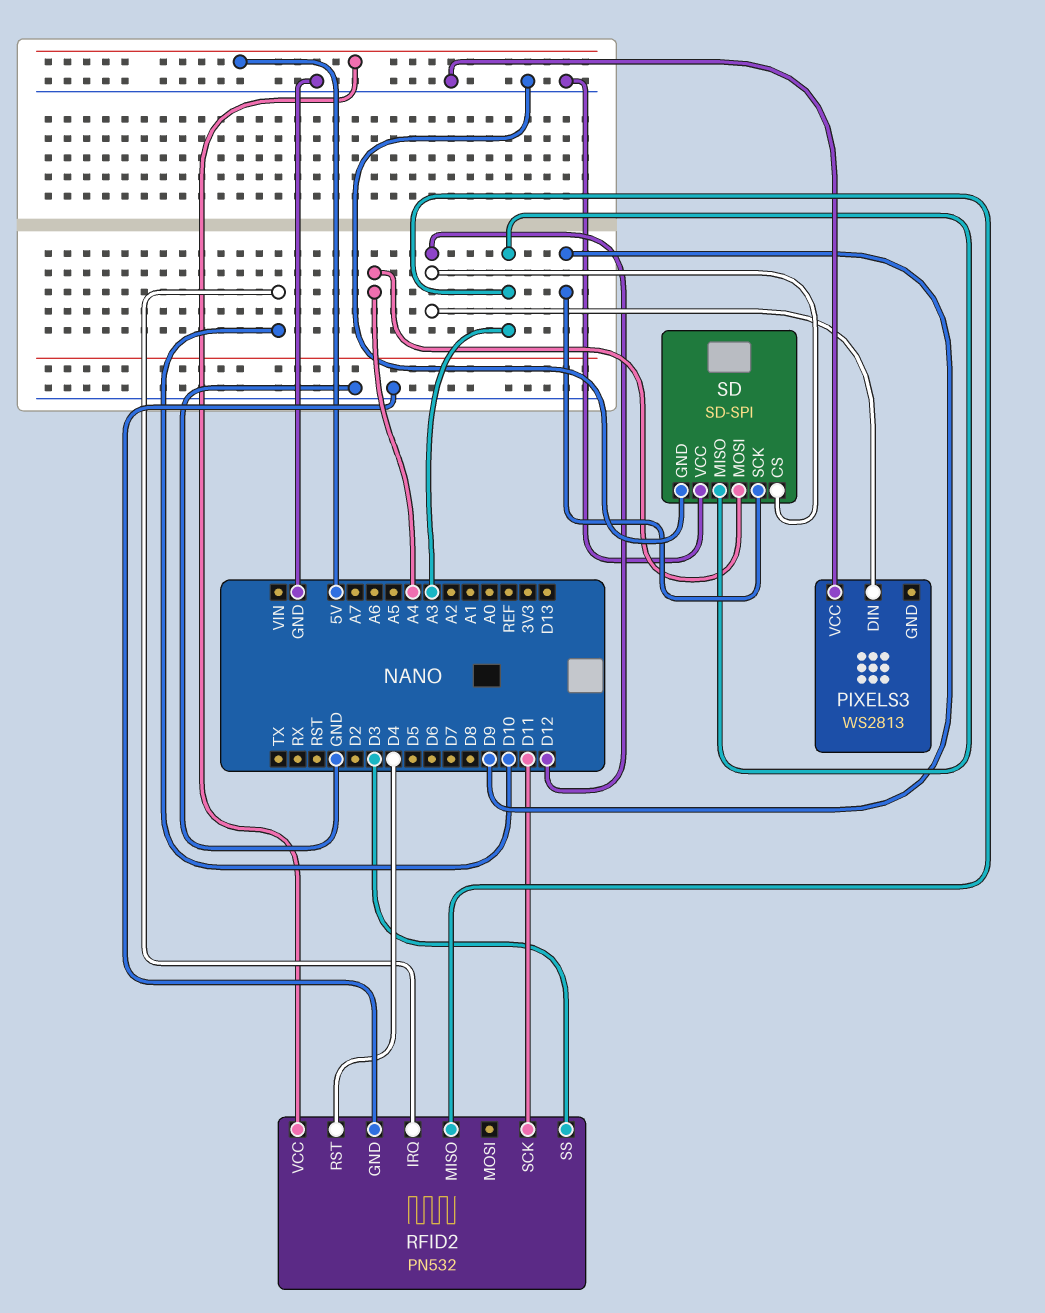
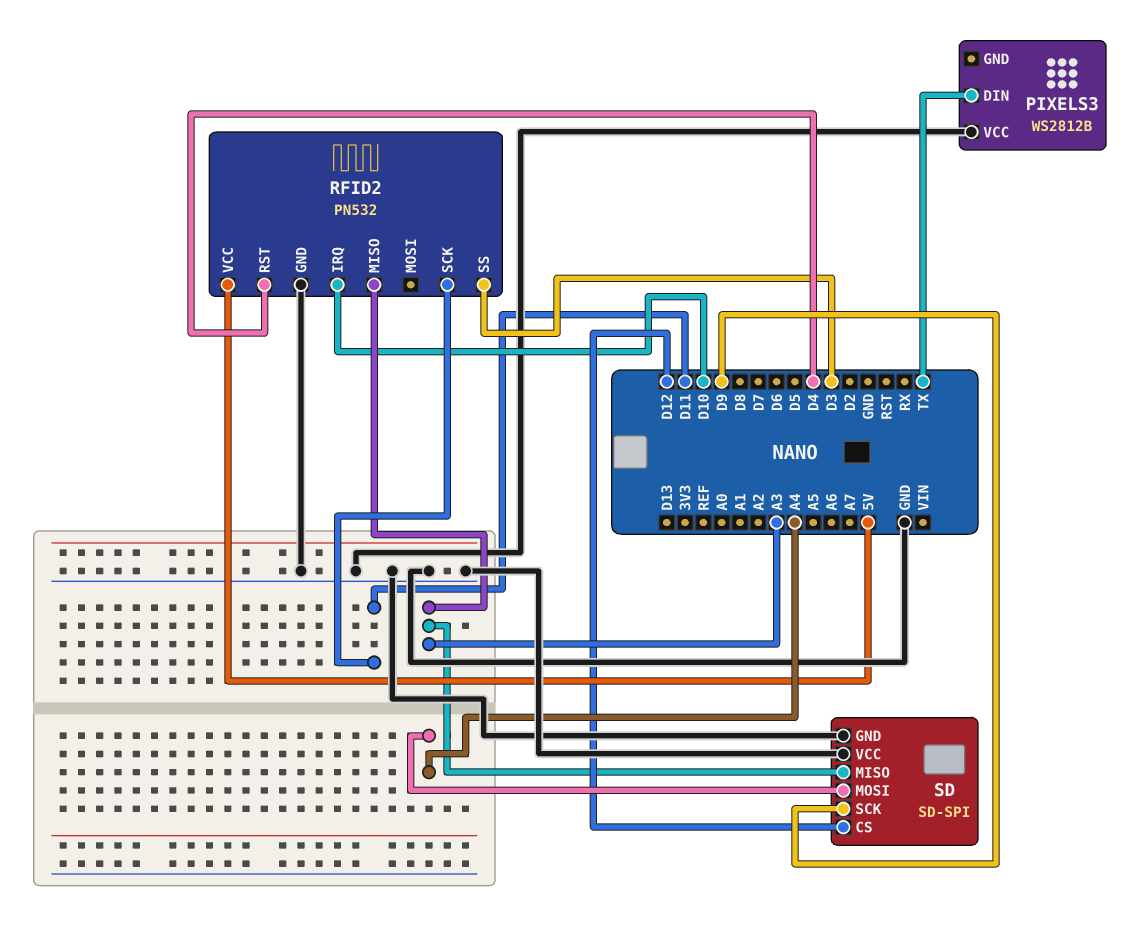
PIXELS3: WS2813 -> WS2812B
PIXELS3 pin DIN: D12 -> TX

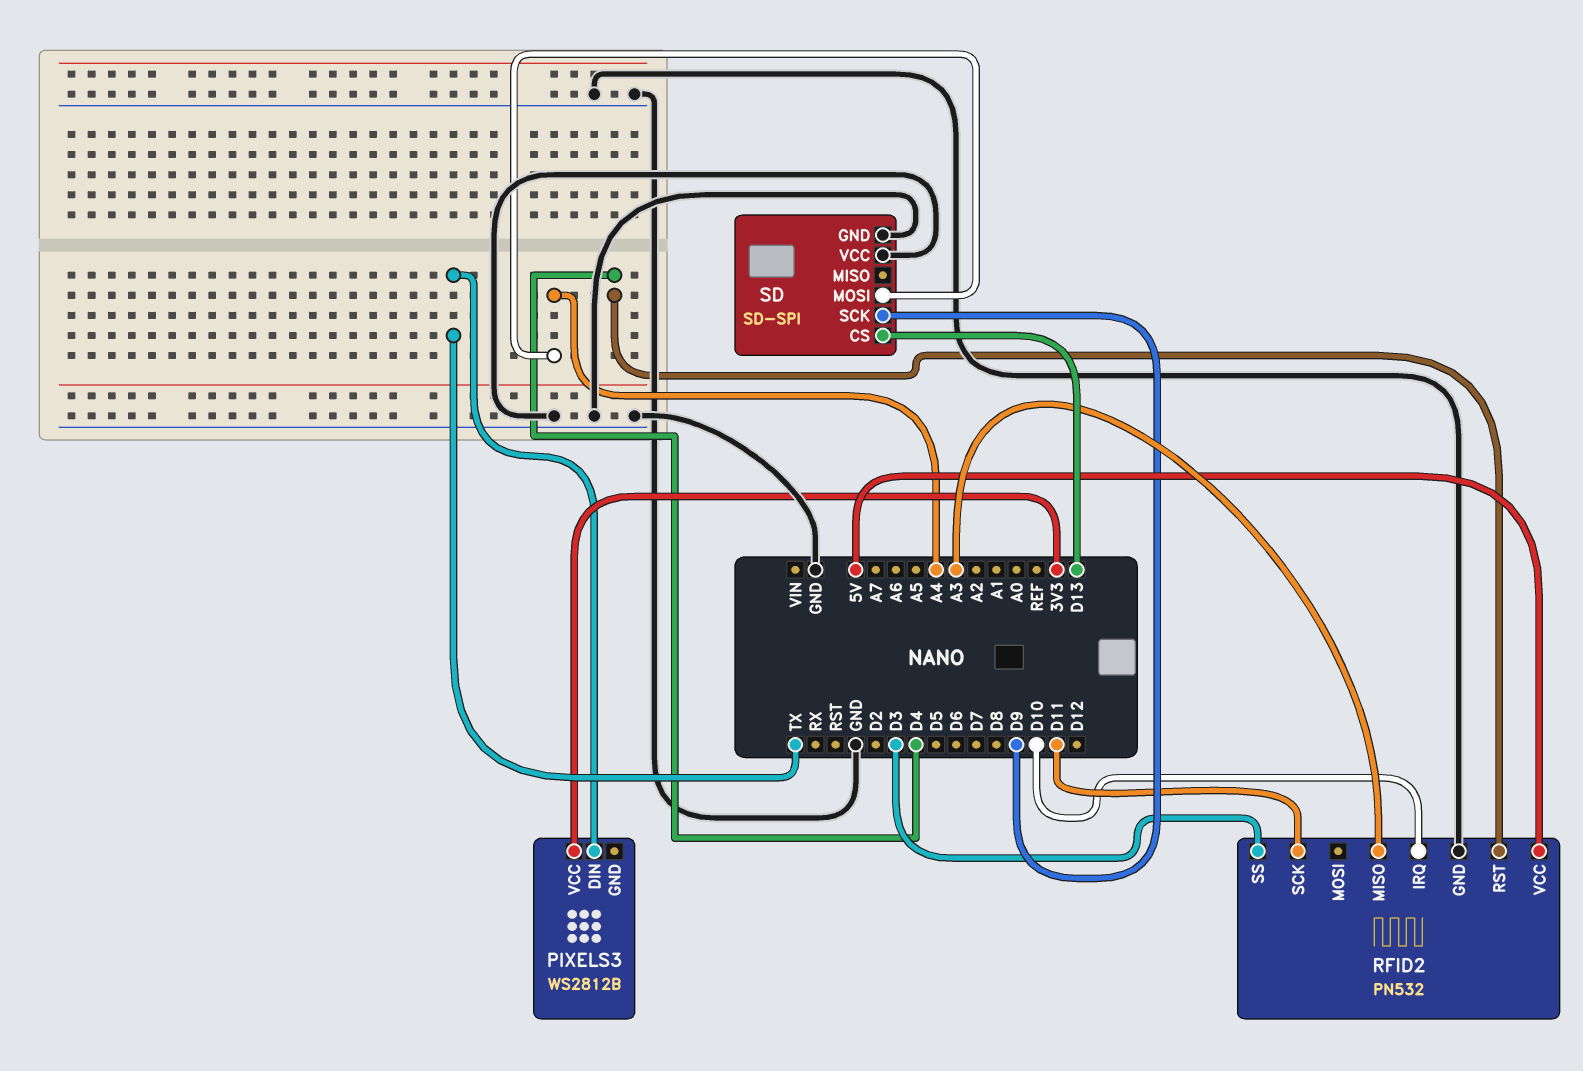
PIXELS3 pin VCC: GND -> 3V3
SD pin CS: D12 -> D13
SD pin MISO: A3 -> none

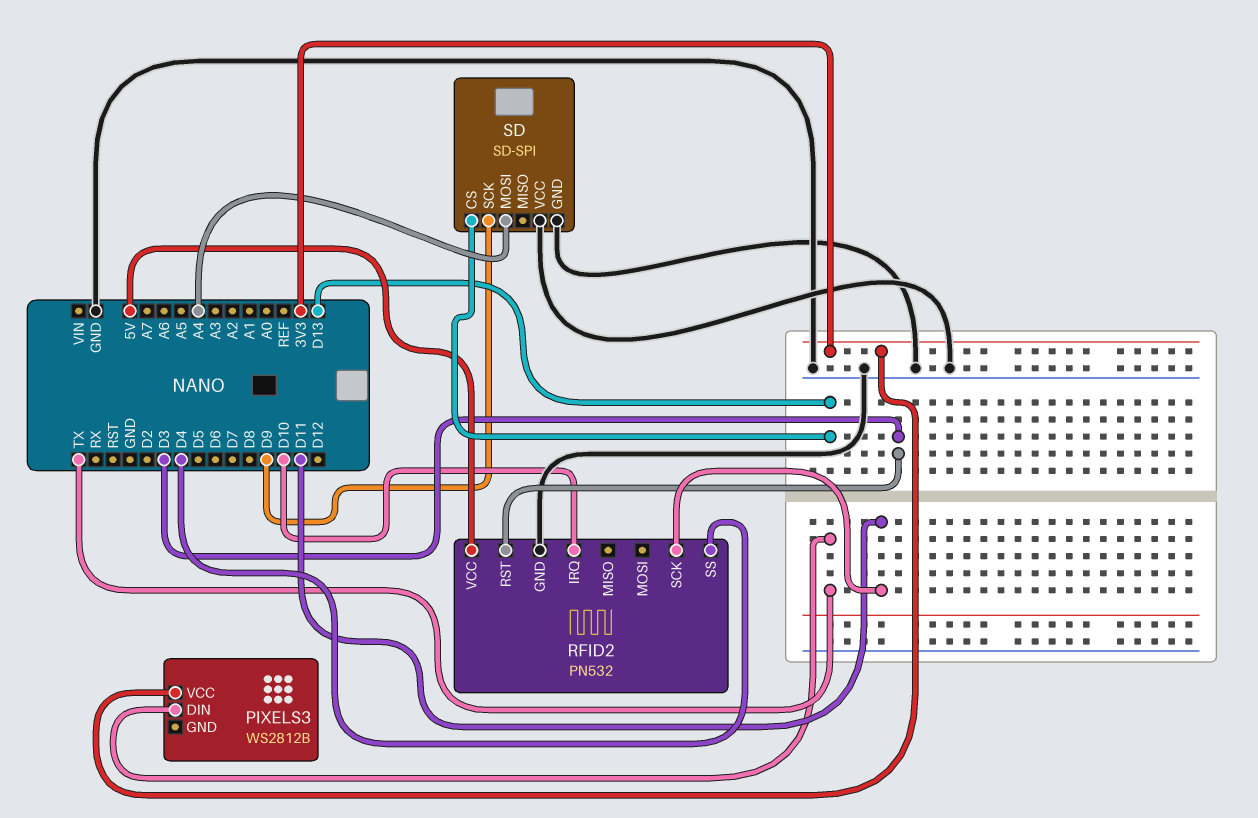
RFID2 pin MISO: A3 -> none
RFID2 pin RST: D4 -> D3
RFID2 pin SS: D3 -> D4

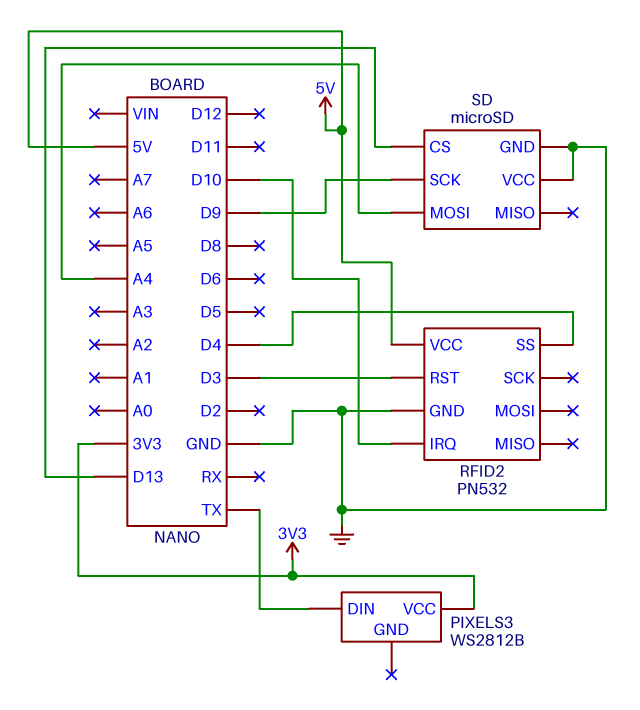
RFID2 pin SCK: D11 -> none
SD: SD-SPI -> microSD

